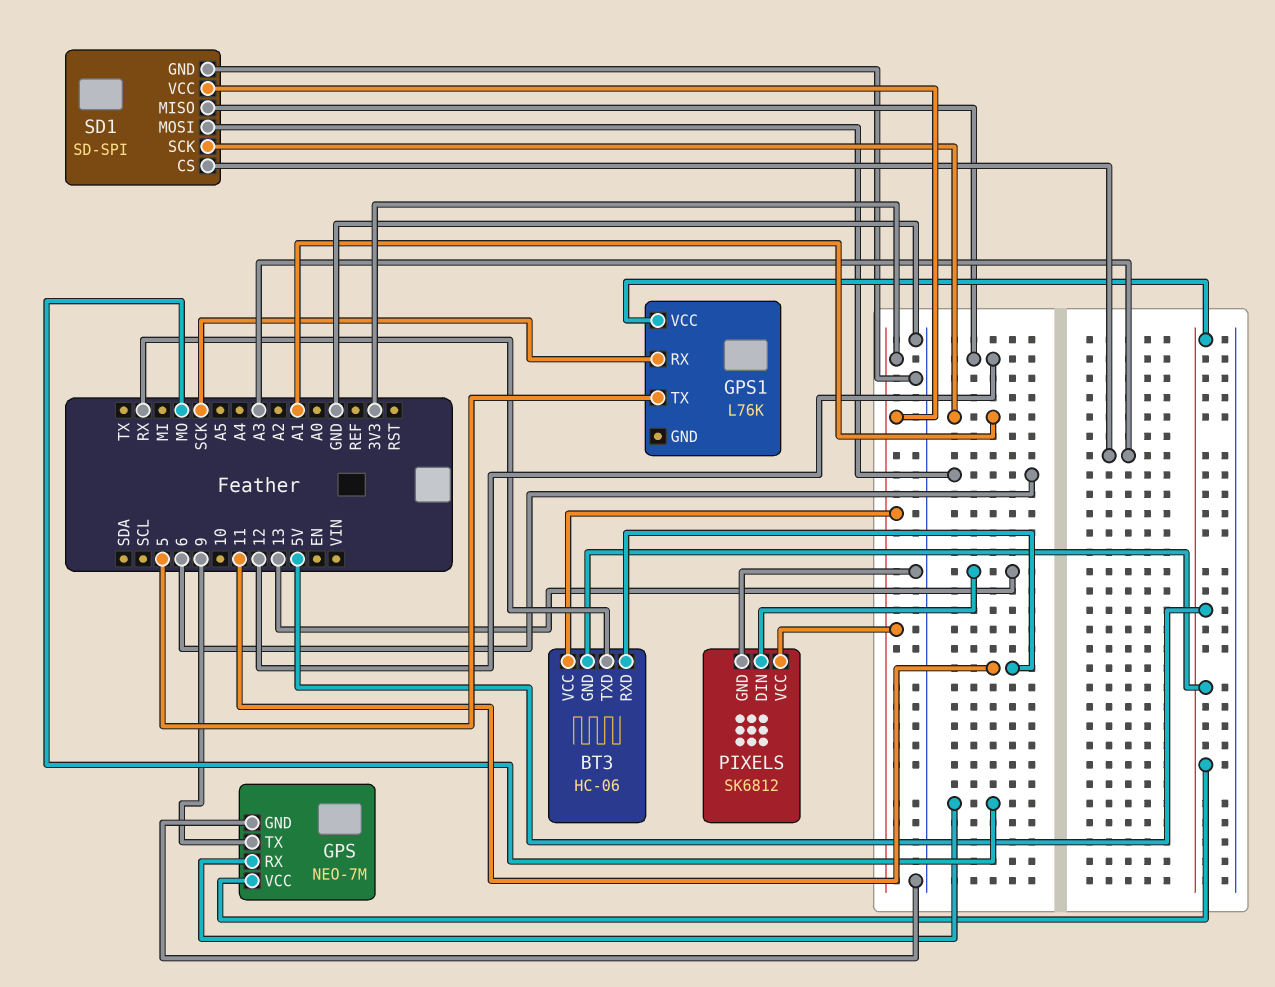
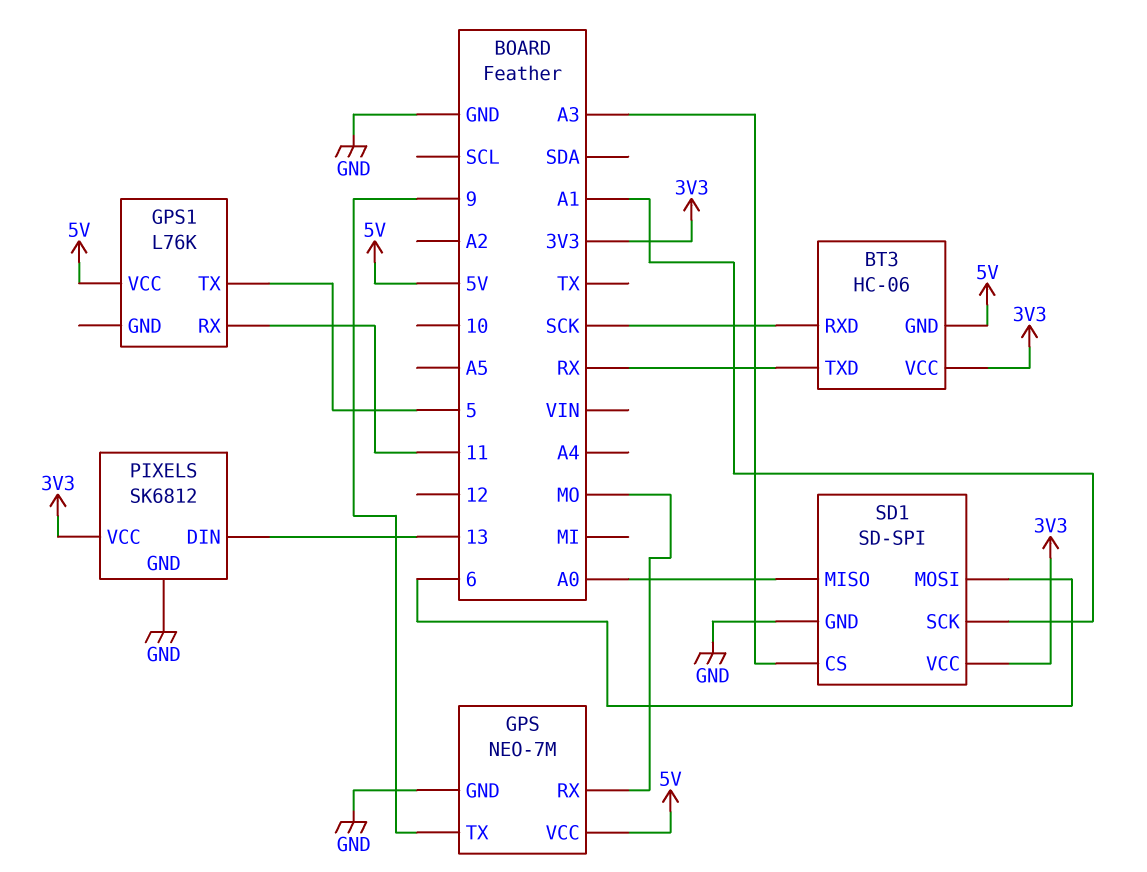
BT3 pin RXD: 11 -> SCK
GPS1 pin RX: SCK -> 11
SD1 pin MISO: 12 -> A0

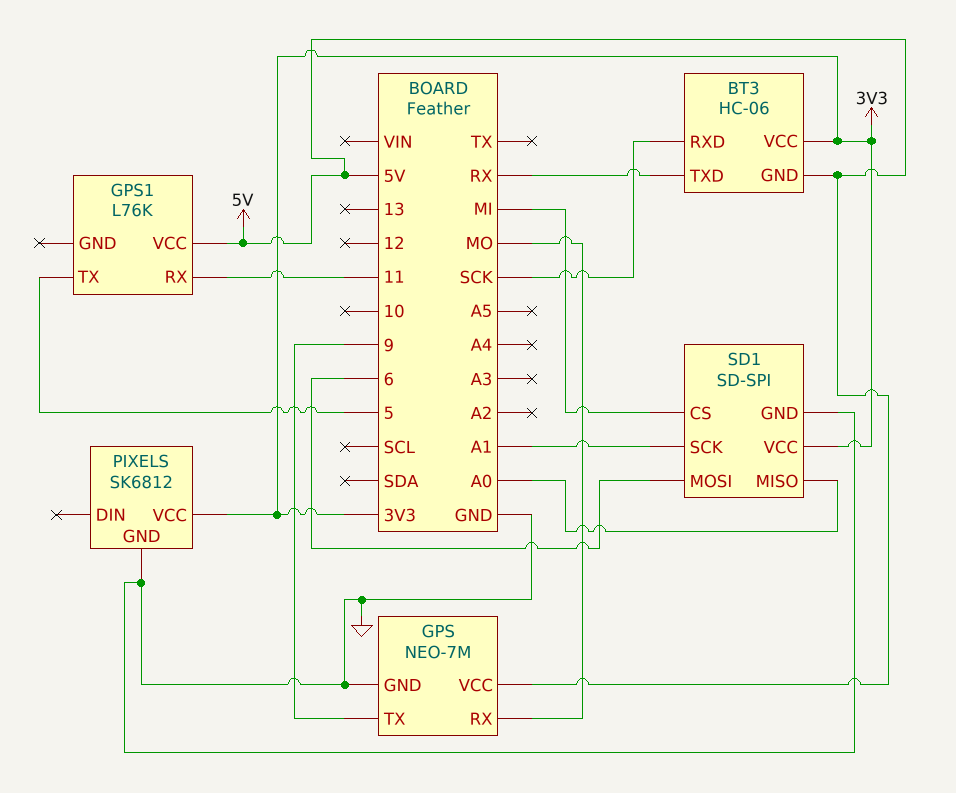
PIXELS pin DIN: 13 -> none
SD1 pin CS: A3 -> MI

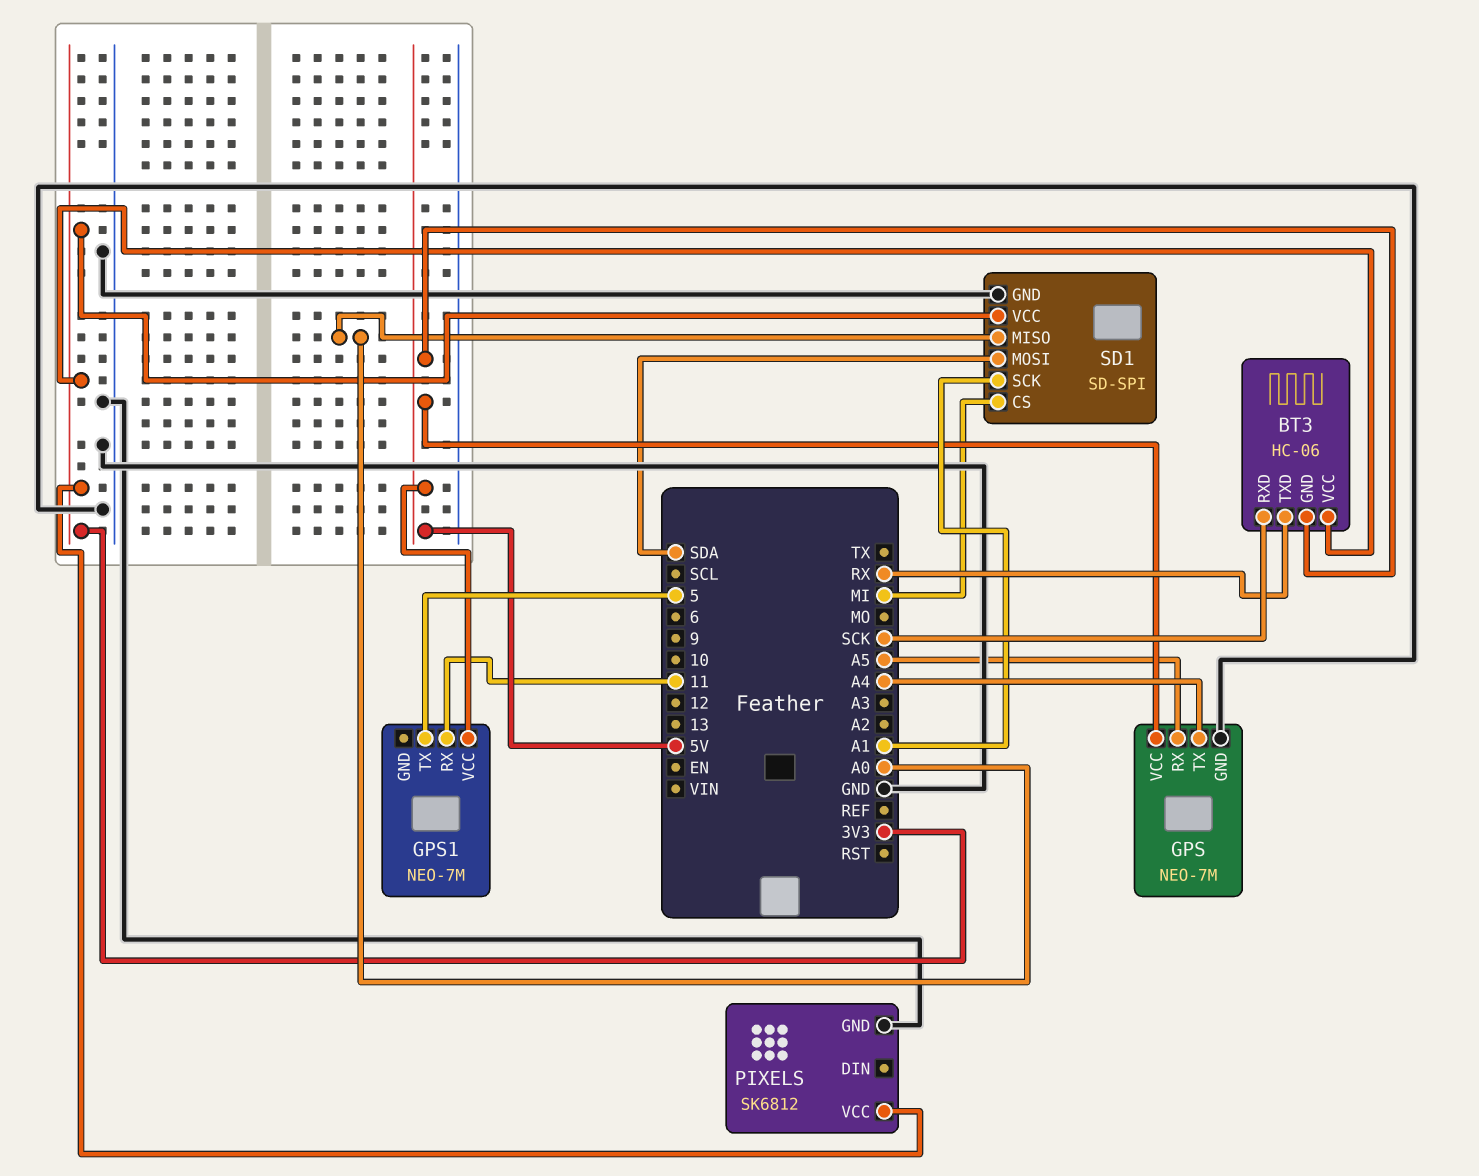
GPS pin RX: MO -> A5
GPS pin TX: 9 -> A4
GPS1: L76K -> NEO-7M
SD1 pin MOSI: 6 -> SDA

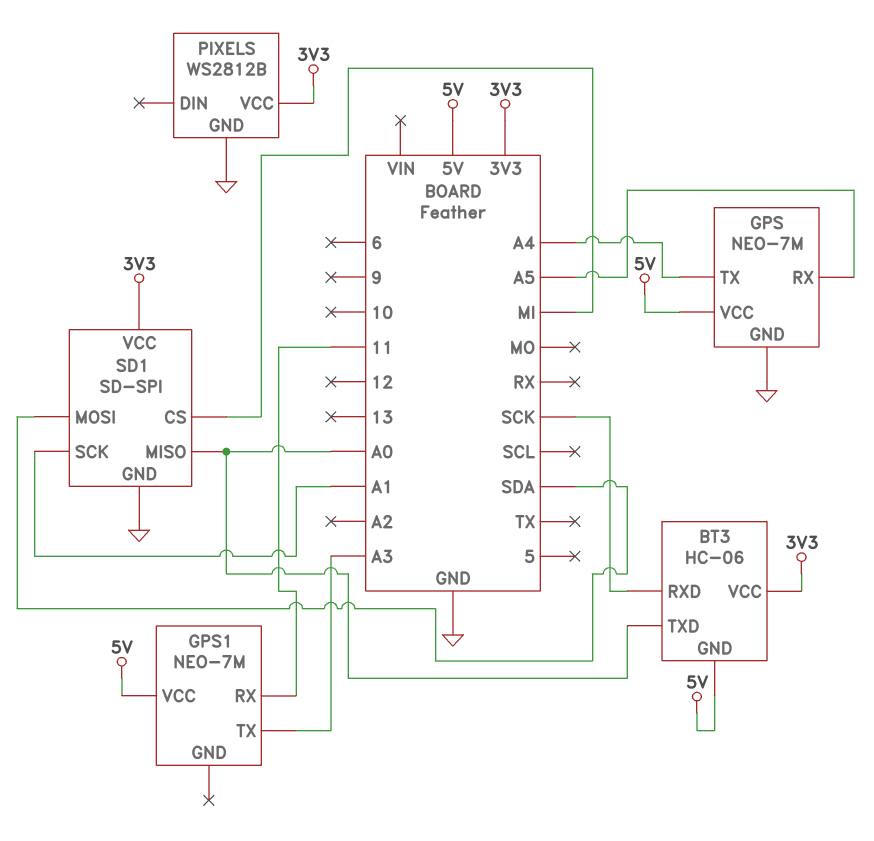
BT3 pin TXD: RX -> A0
GPS1 pin TX: 5 -> A3
PIXELS: SK6812 -> WS2812B

